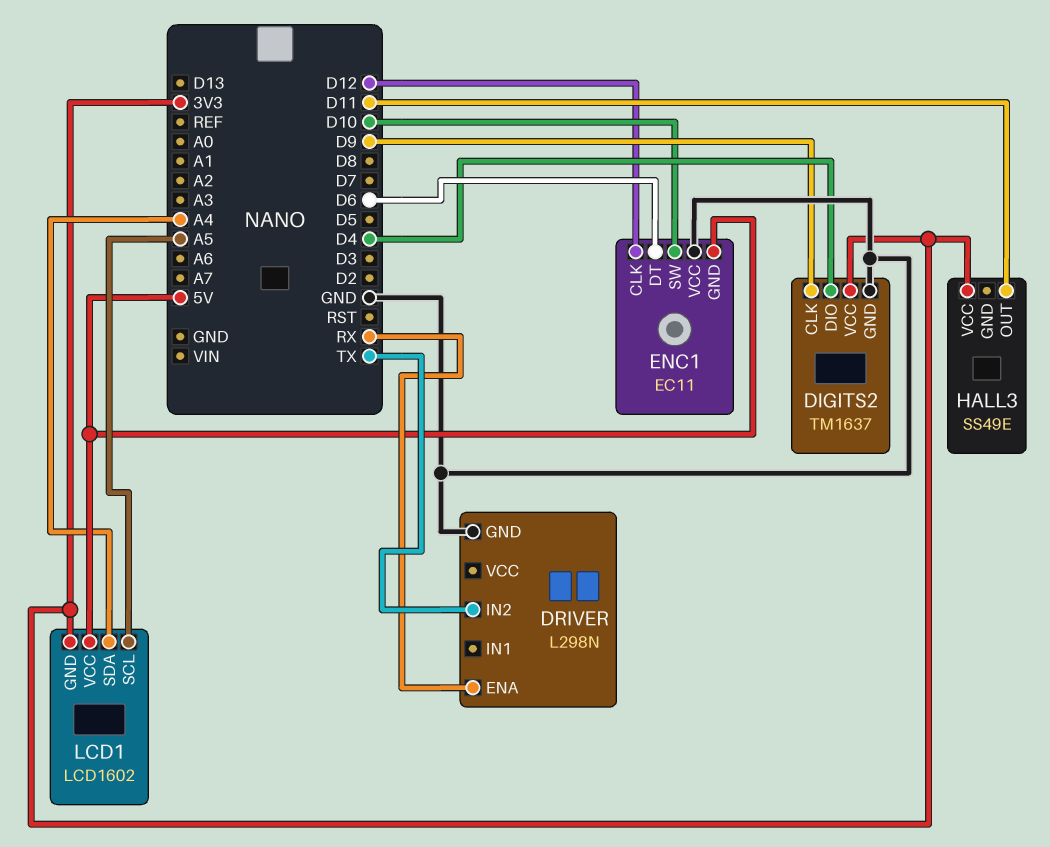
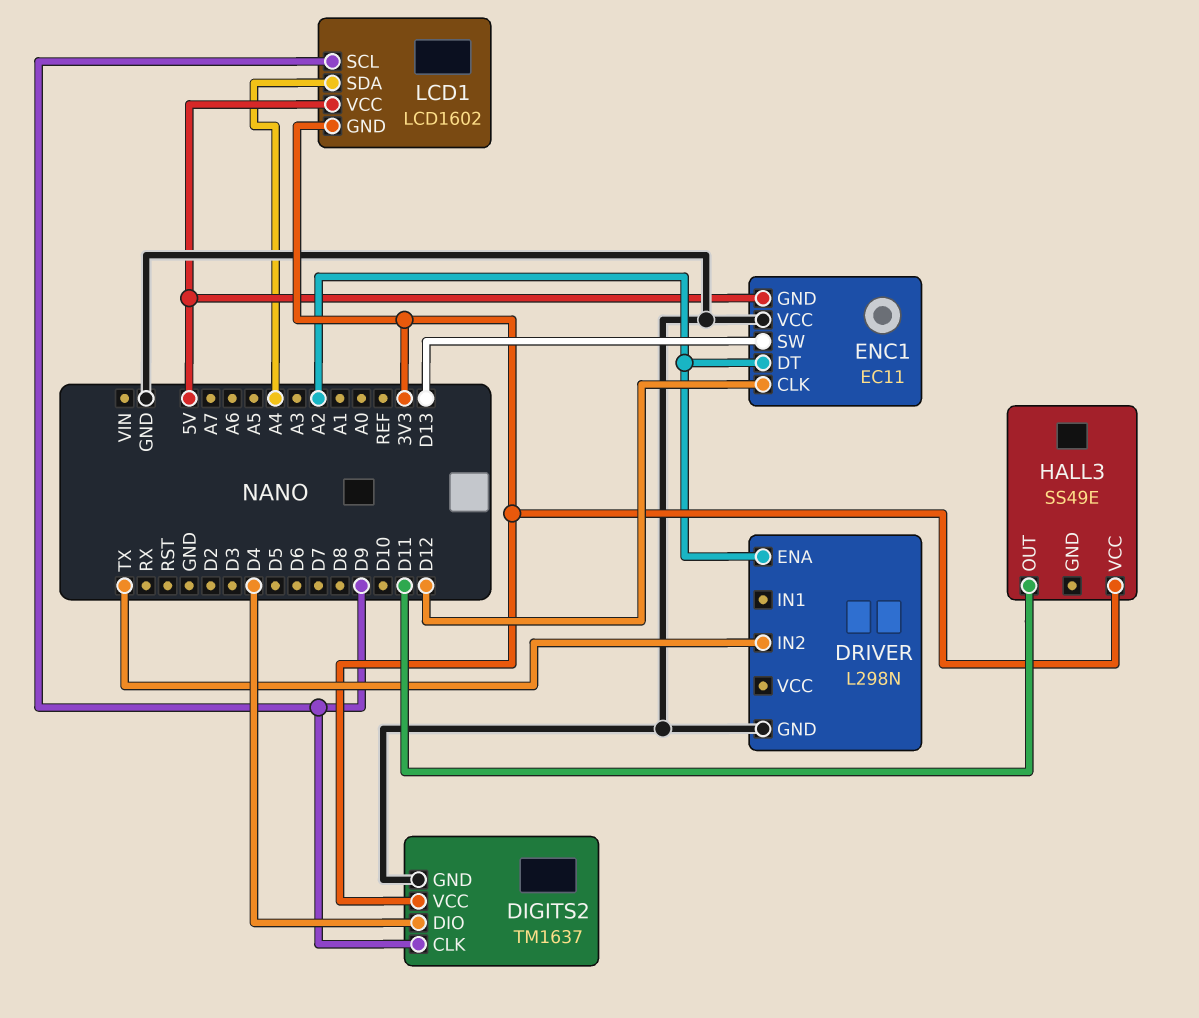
DRIVER pin ENA: RX -> A2
ENC1 pin DT: D6 -> A2
ENC1 pin SW: D10 -> D13
LCD1 pin SCL: A5 -> D9

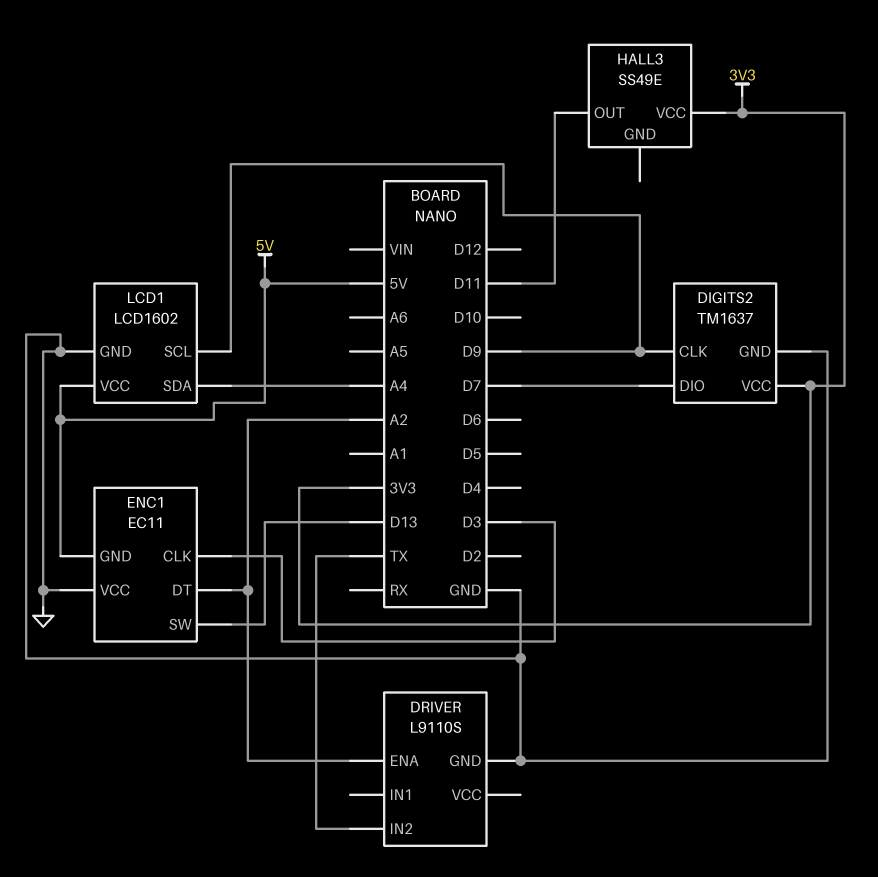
DIGITS2 pin DIO: D4 -> D7
DRIVER: L298N -> L9110S
ENC1 pin CLK: D12 -> D3
LCD1 pin GND: 3V3 -> GND

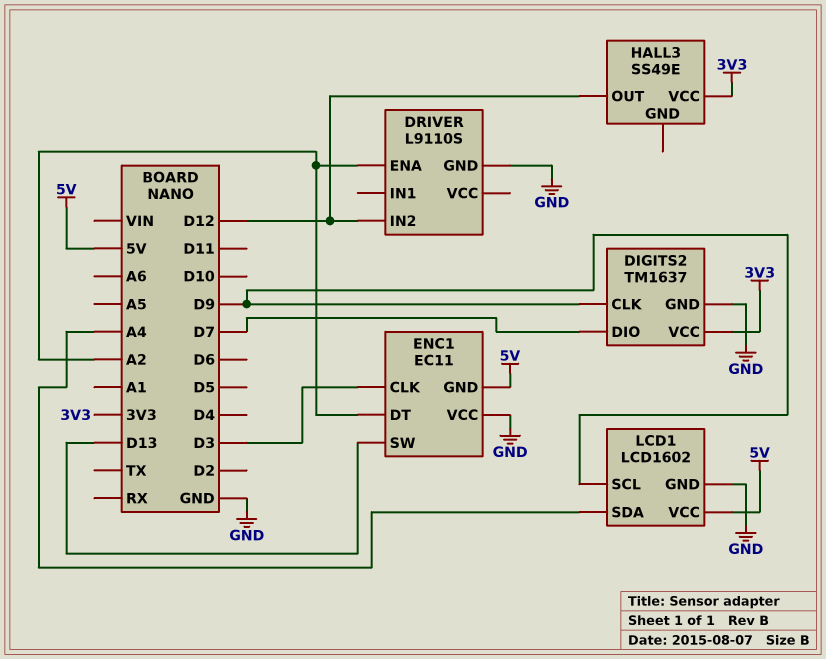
DRIVER pin IN2: TX -> D12
HALL3 pin OUT: D11 -> D12

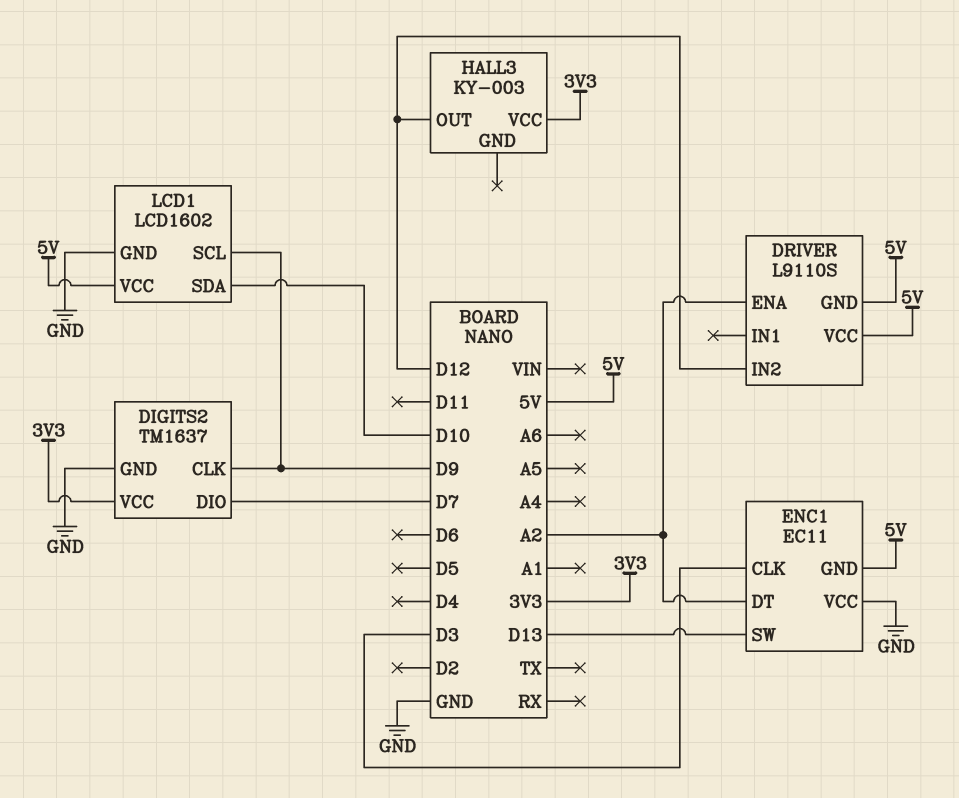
DRIVER pin GND: GND -> 5V
DRIVER pin VCC: none -> 5V
HALL3: SS49E -> KY-003
LCD1 pin SDA: A4 -> D10

